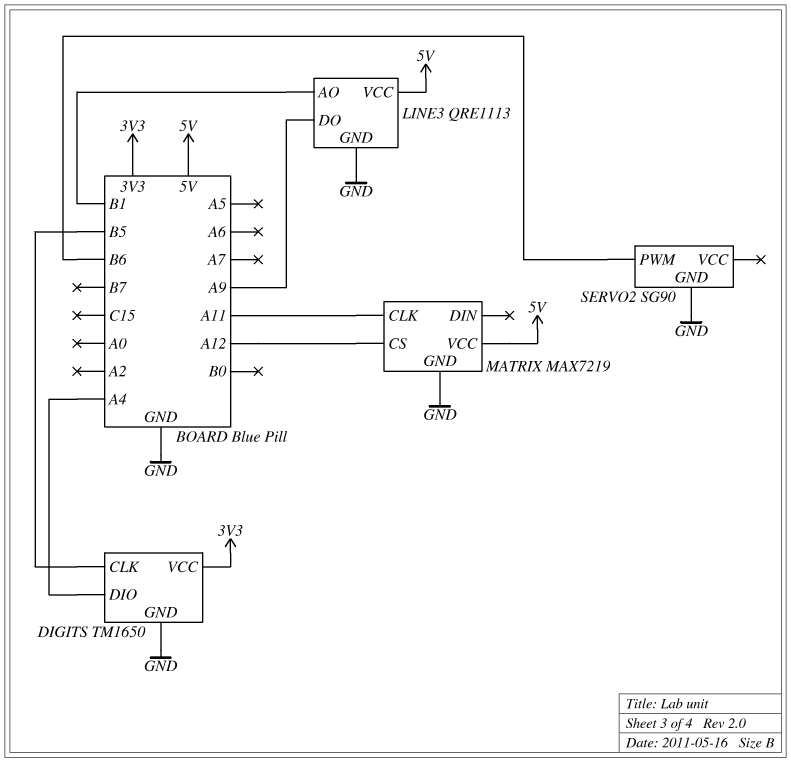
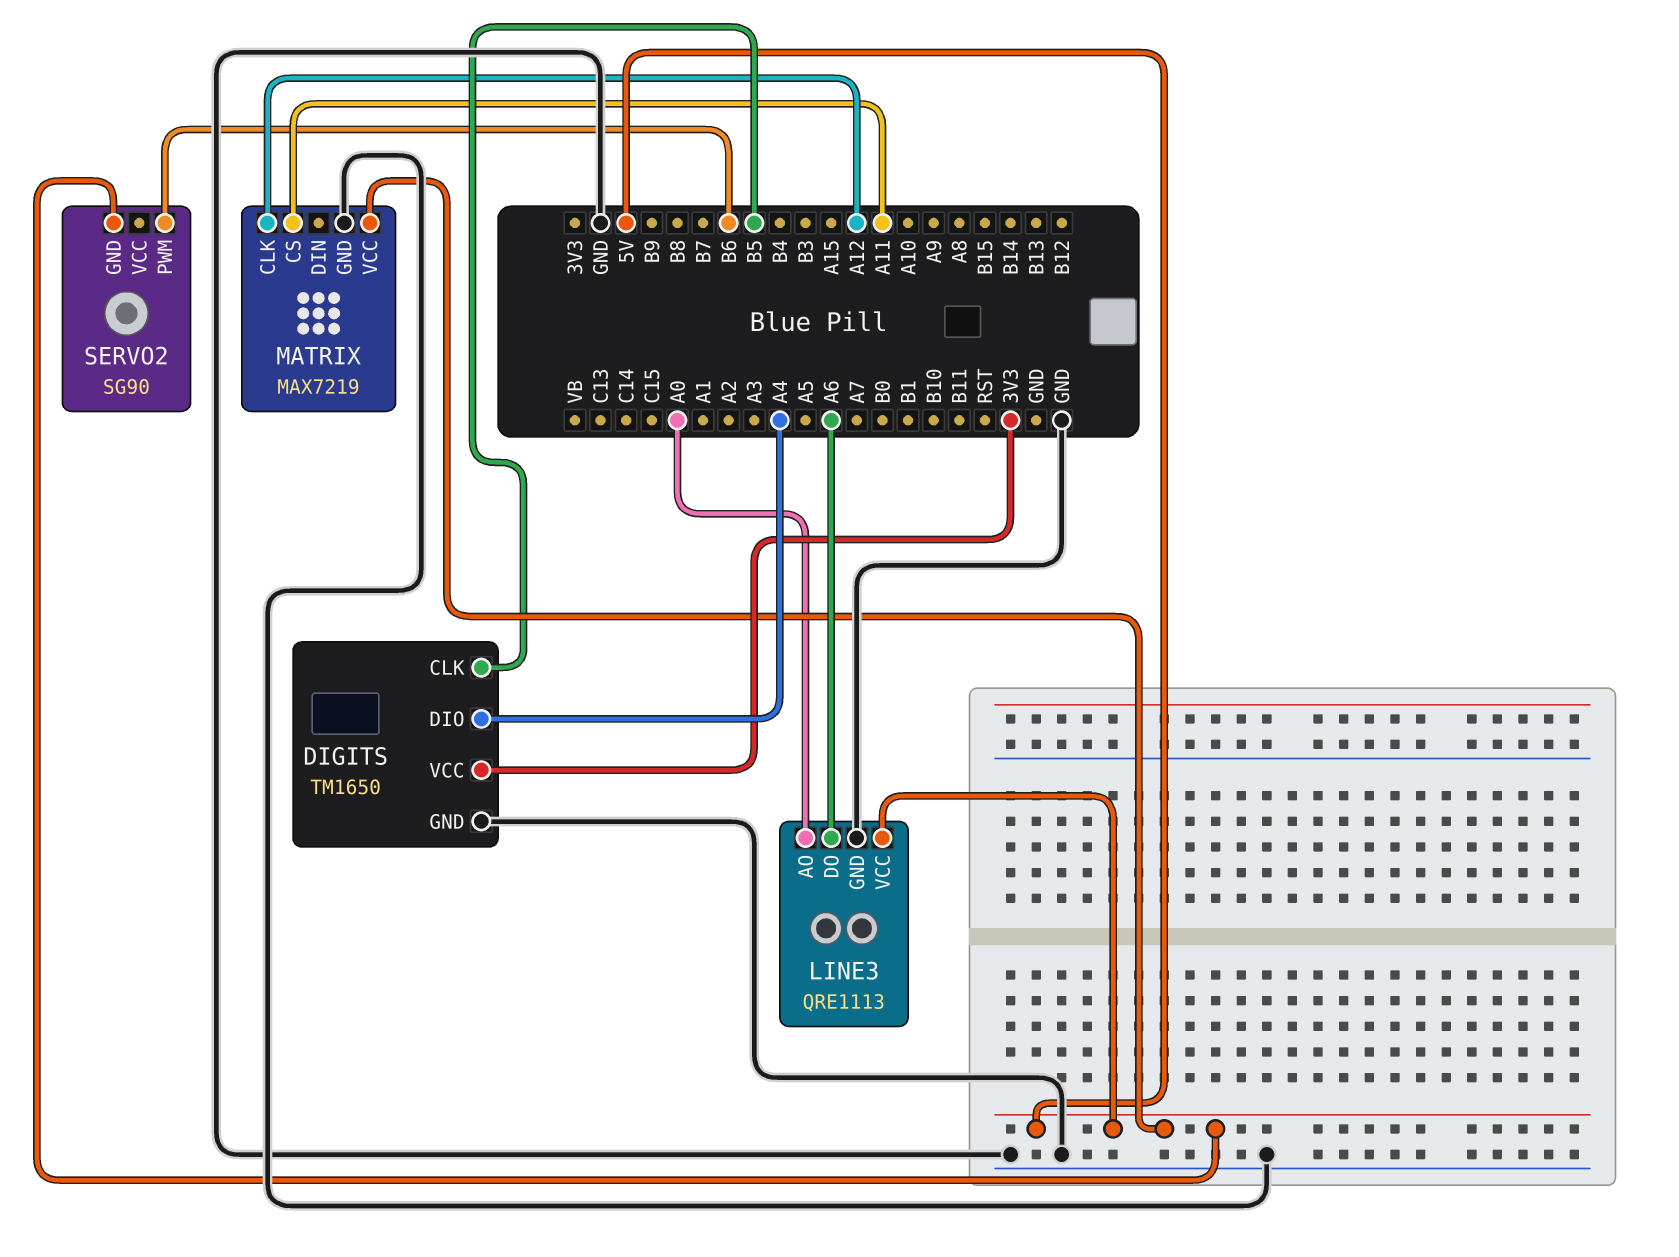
LINE3 pin AO: B1 -> A0
LINE3 pin DO: A9 -> A6
MATRIX pin CLK: A11 -> A12
MATRIX pin CS: A12 -> A11
SERVO2 pin GND: GND -> 5V

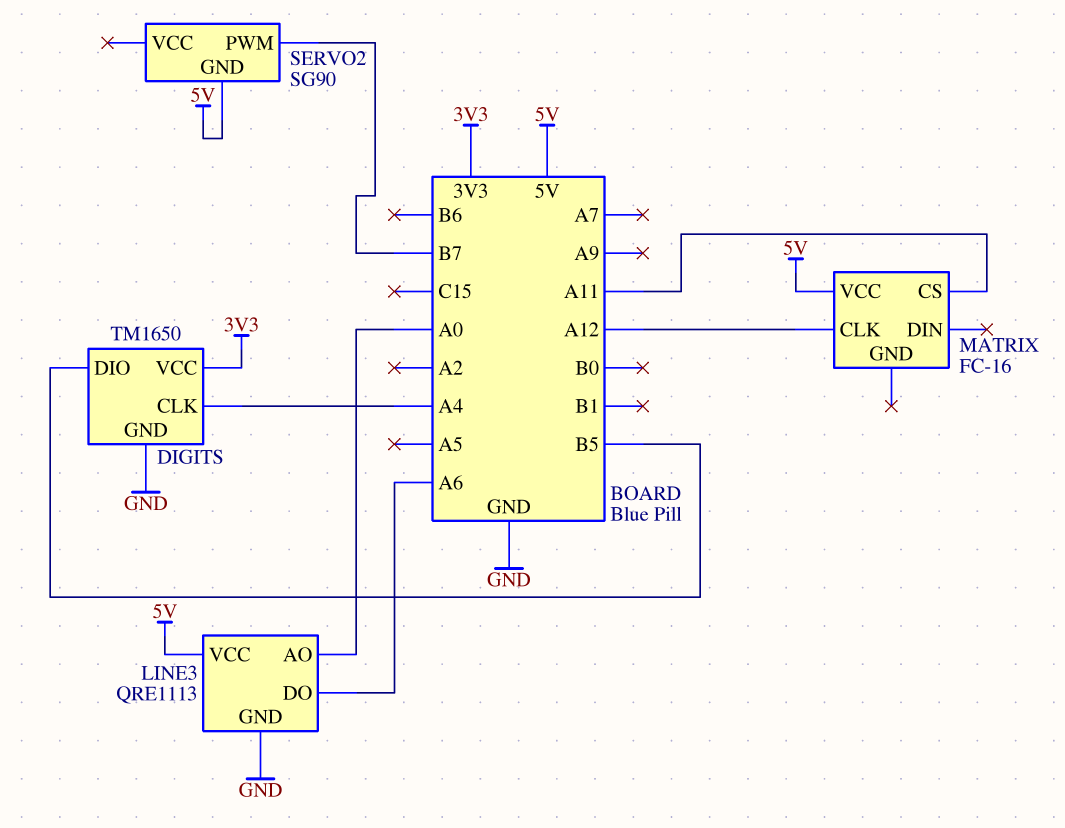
DIGITS pin CLK: B5 -> A4
DIGITS pin DIO: A4 -> B5
MATRIX: MAX7219 -> FC-16
MATRIX pin GND: GND -> none
SERVO2 pin PWM: B6 -> B7

